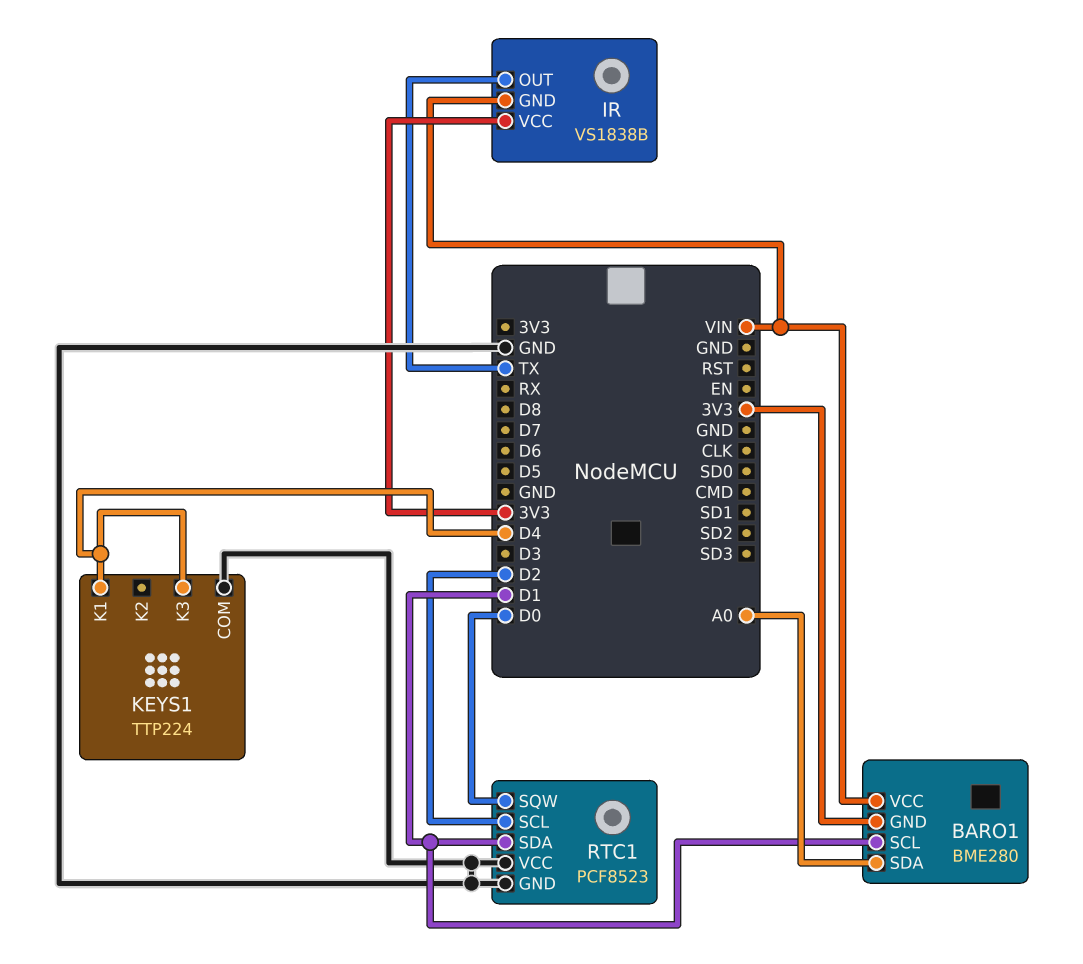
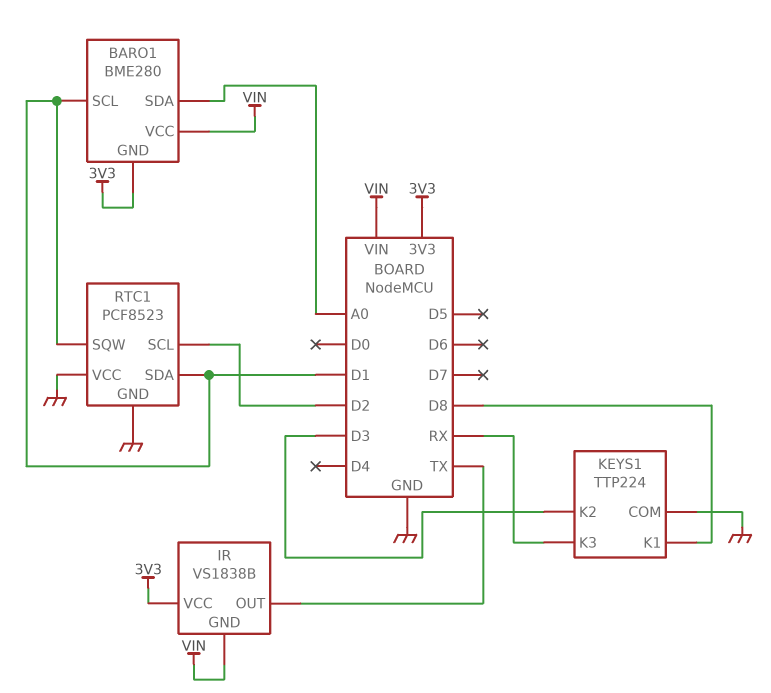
KEYS1 pin K1: D4 -> D8
KEYS1 pin K2: none -> D3
KEYS1 pin K3: D4 -> RX
RTC1 pin SQW: D0 -> D1

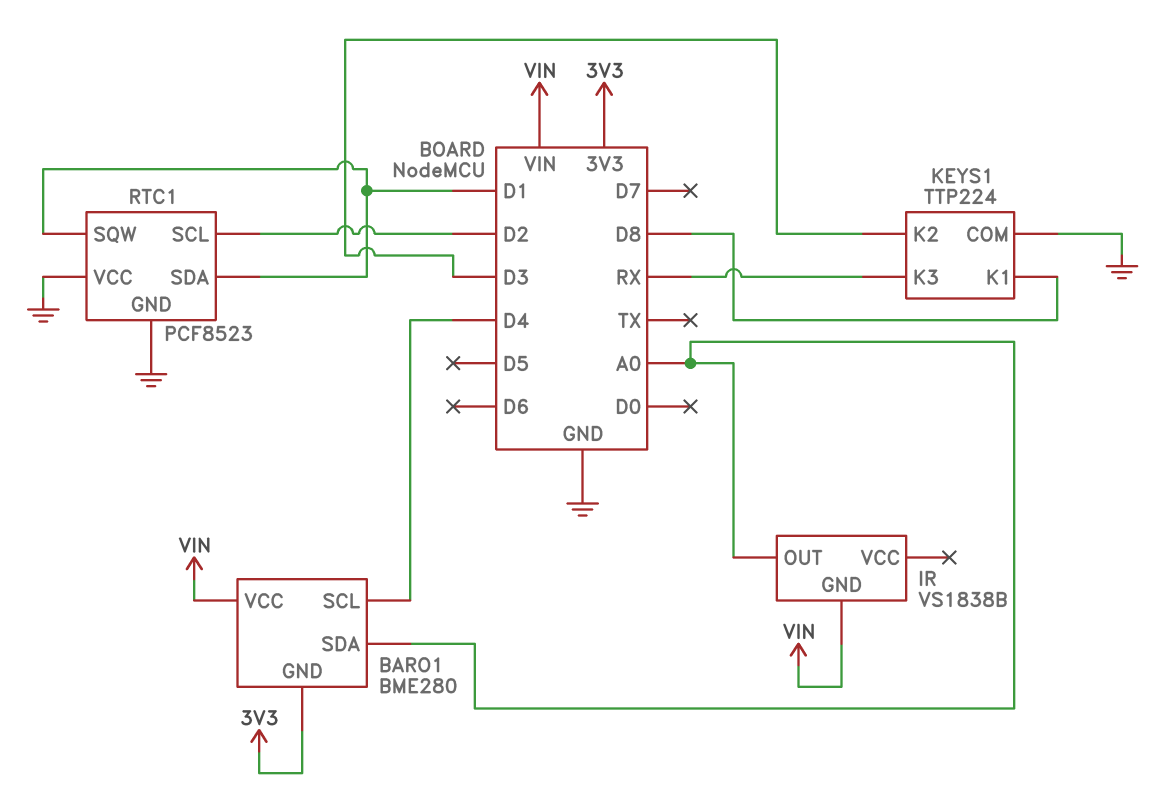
BARO1 pin SCL: D1 -> D4
IR pin OUT: TX -> A0
IR pin VCC: 3V3 -> none

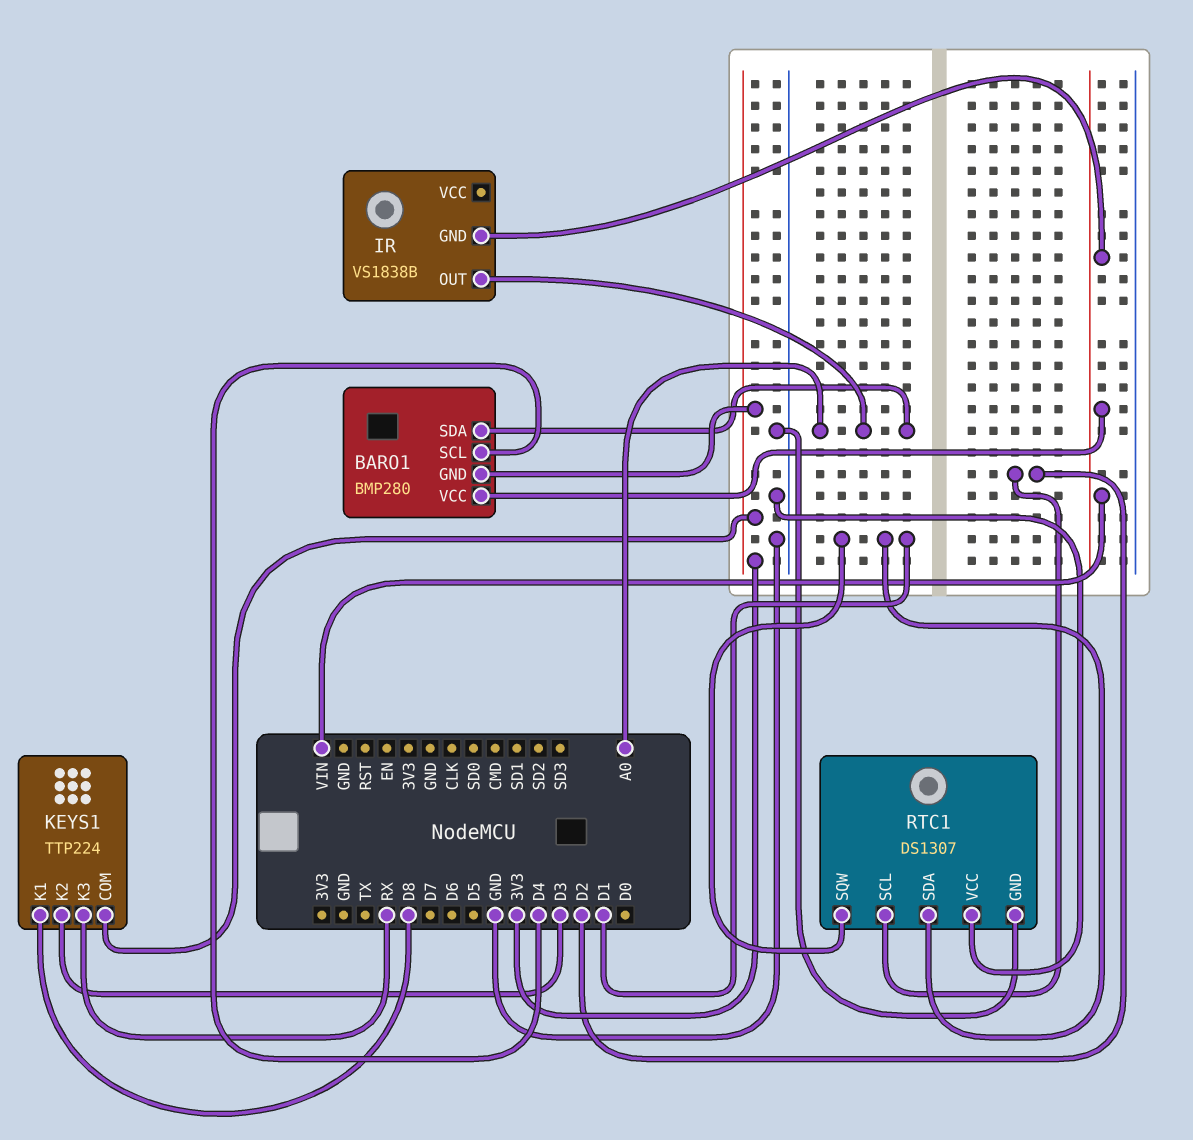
BARO1: BME280 -> BMP280
KEYS1 pin COM: GND -> 3V3
RTC1: PCF8523 -> DS1307

